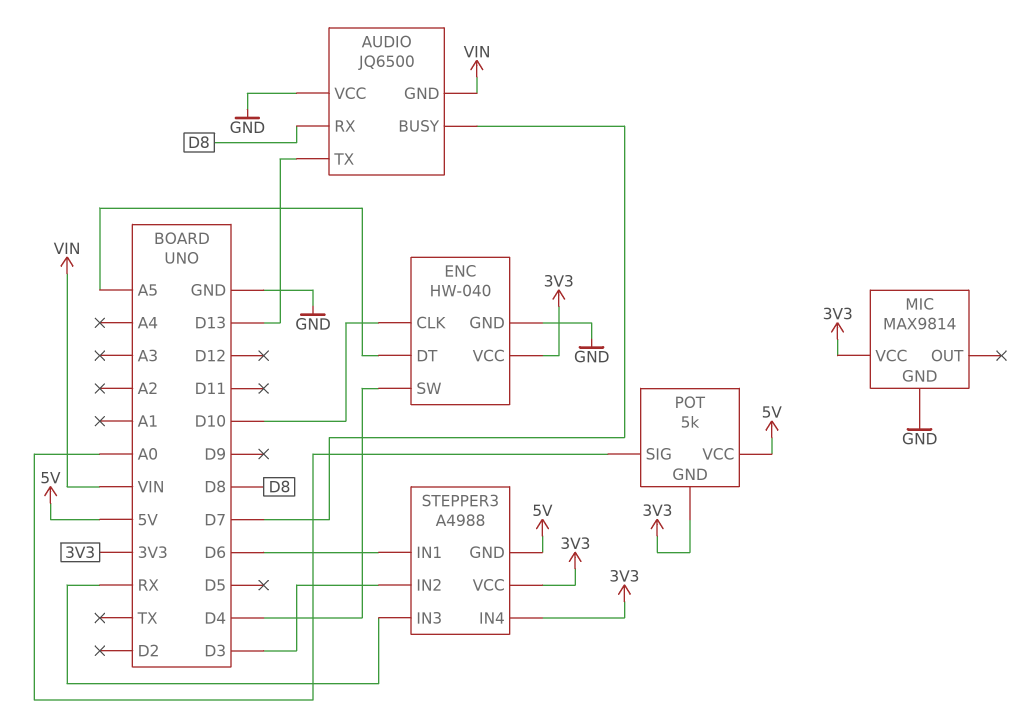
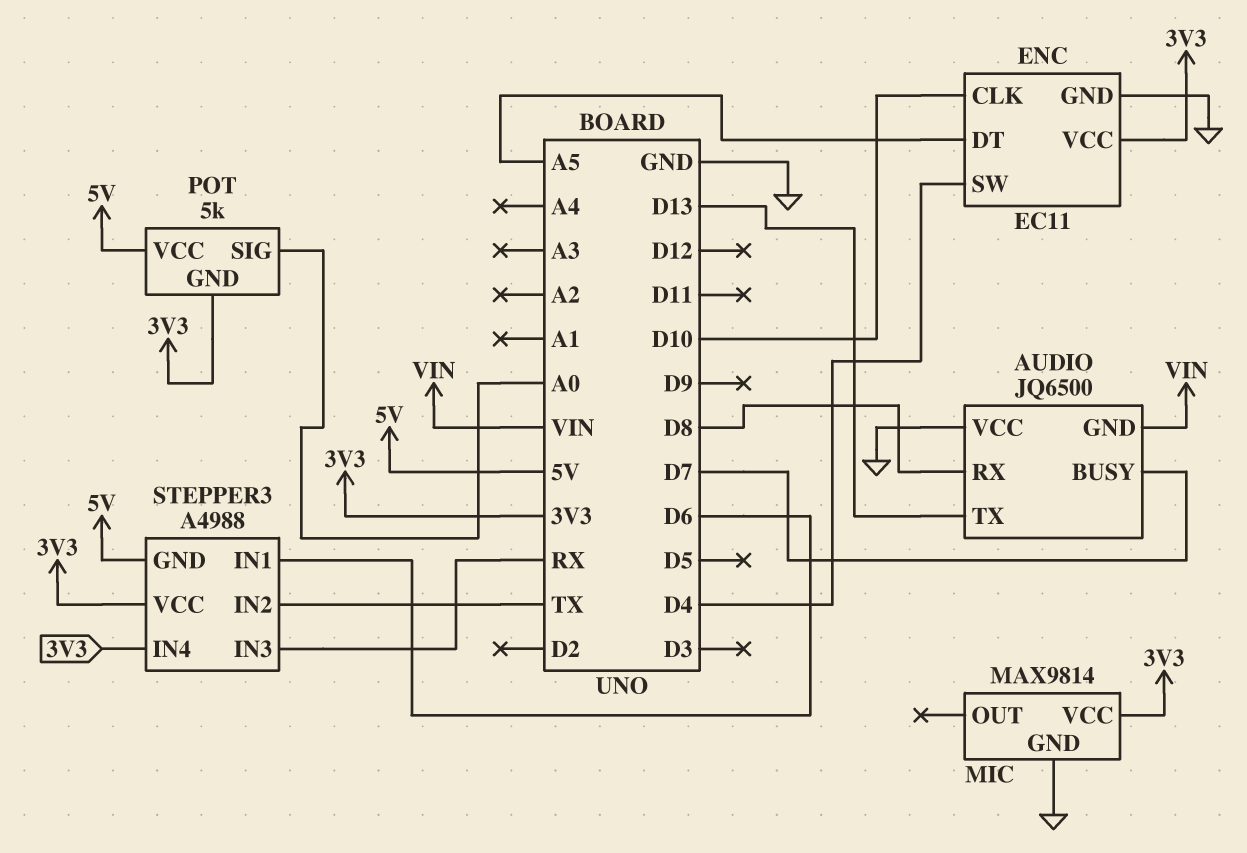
ENC: HW-040 -> EC11
STEPPER3 pin IN2: D3 -> TX

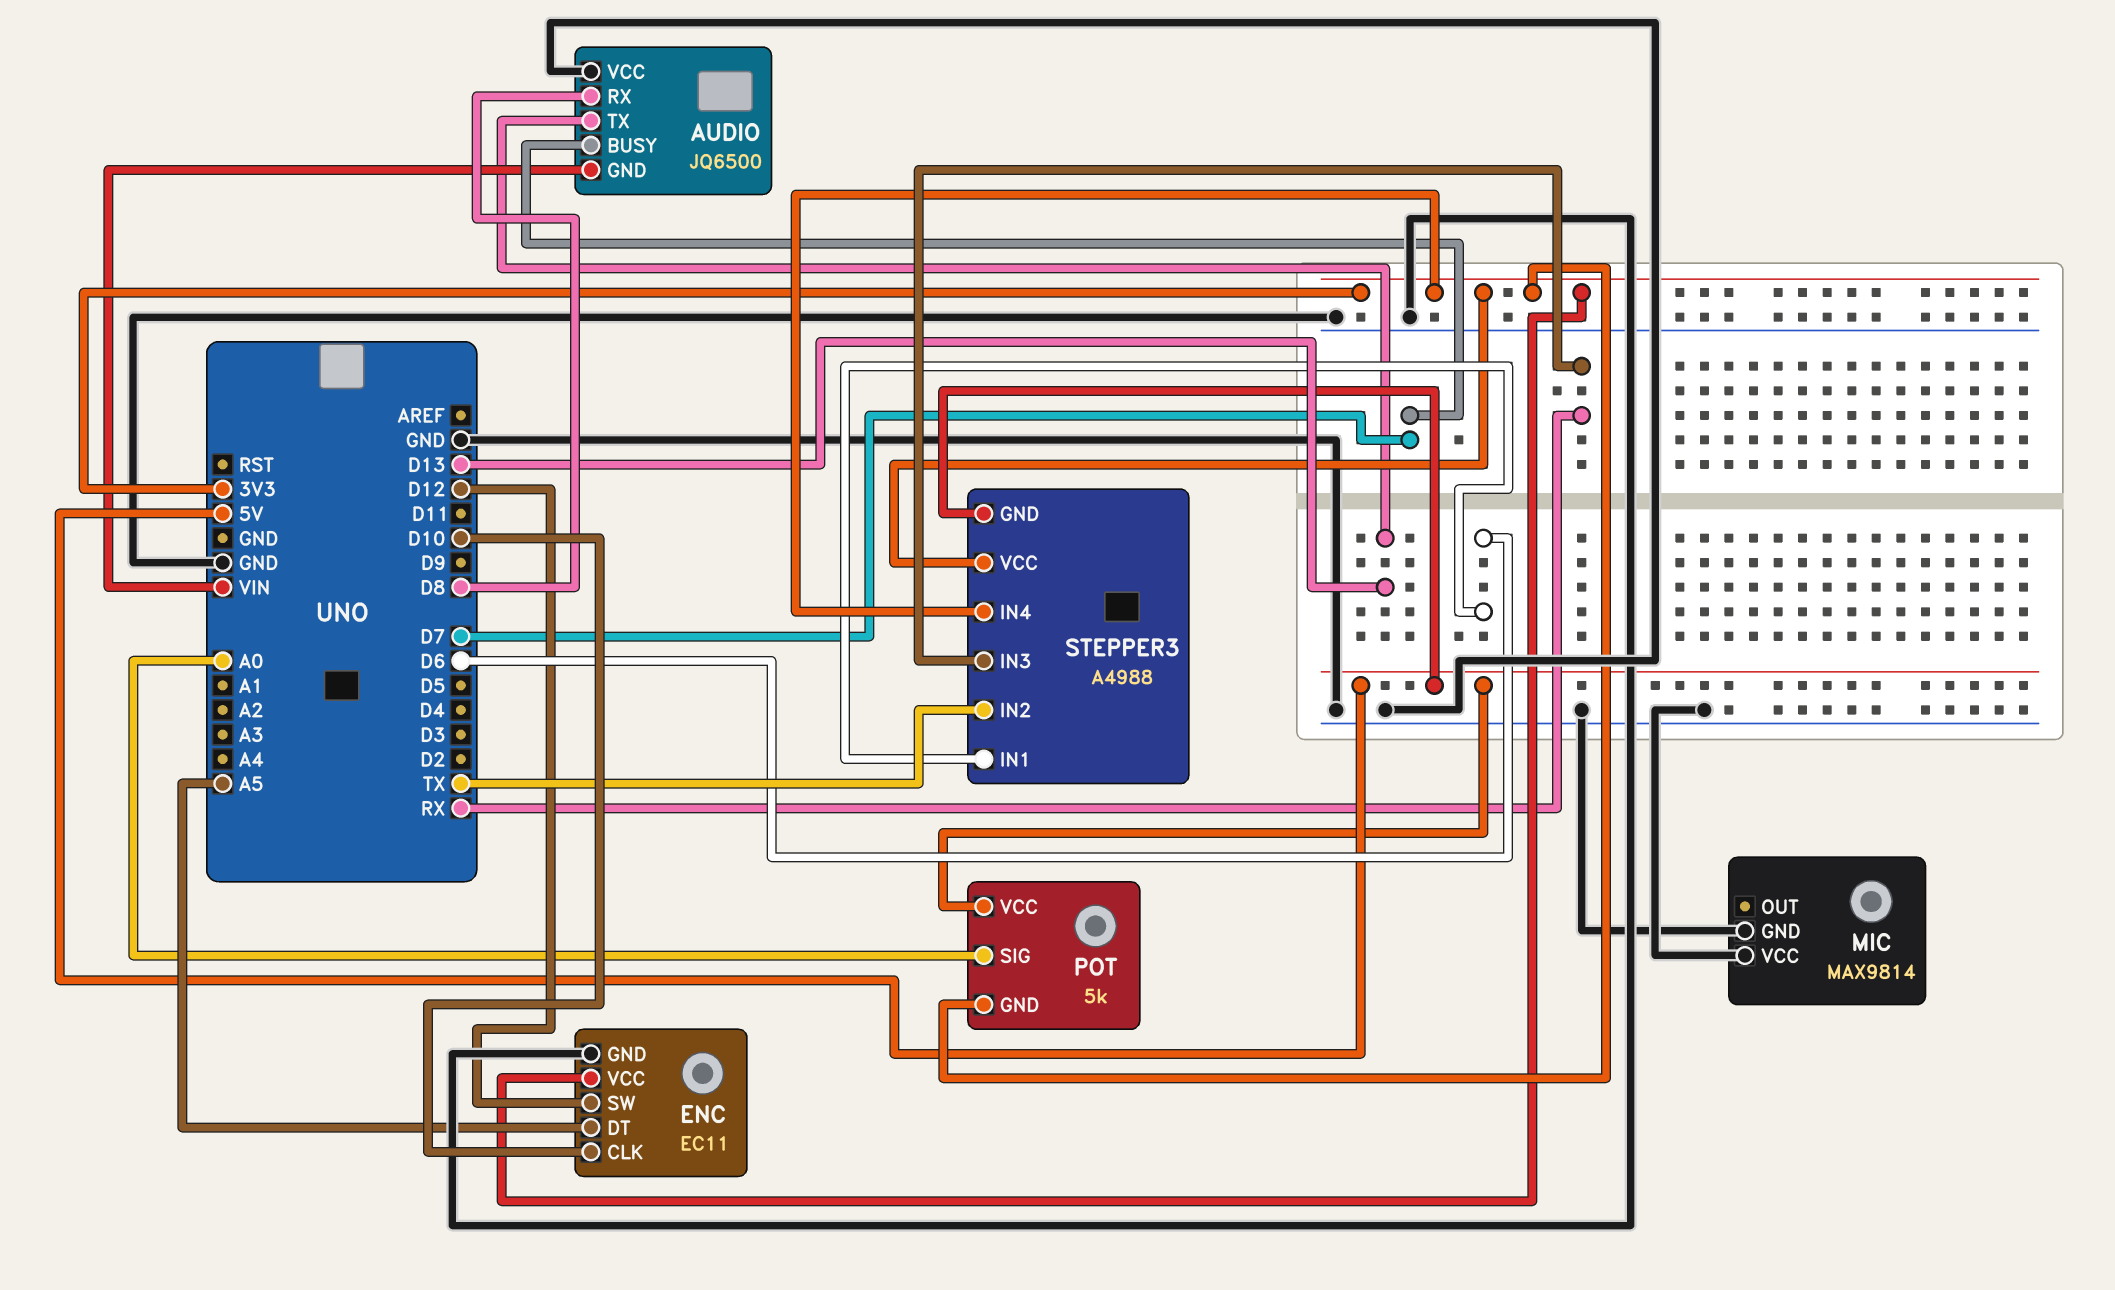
ENC pin SW: D4 -> D12
MIC pin VCC: 3V3 -> GND

